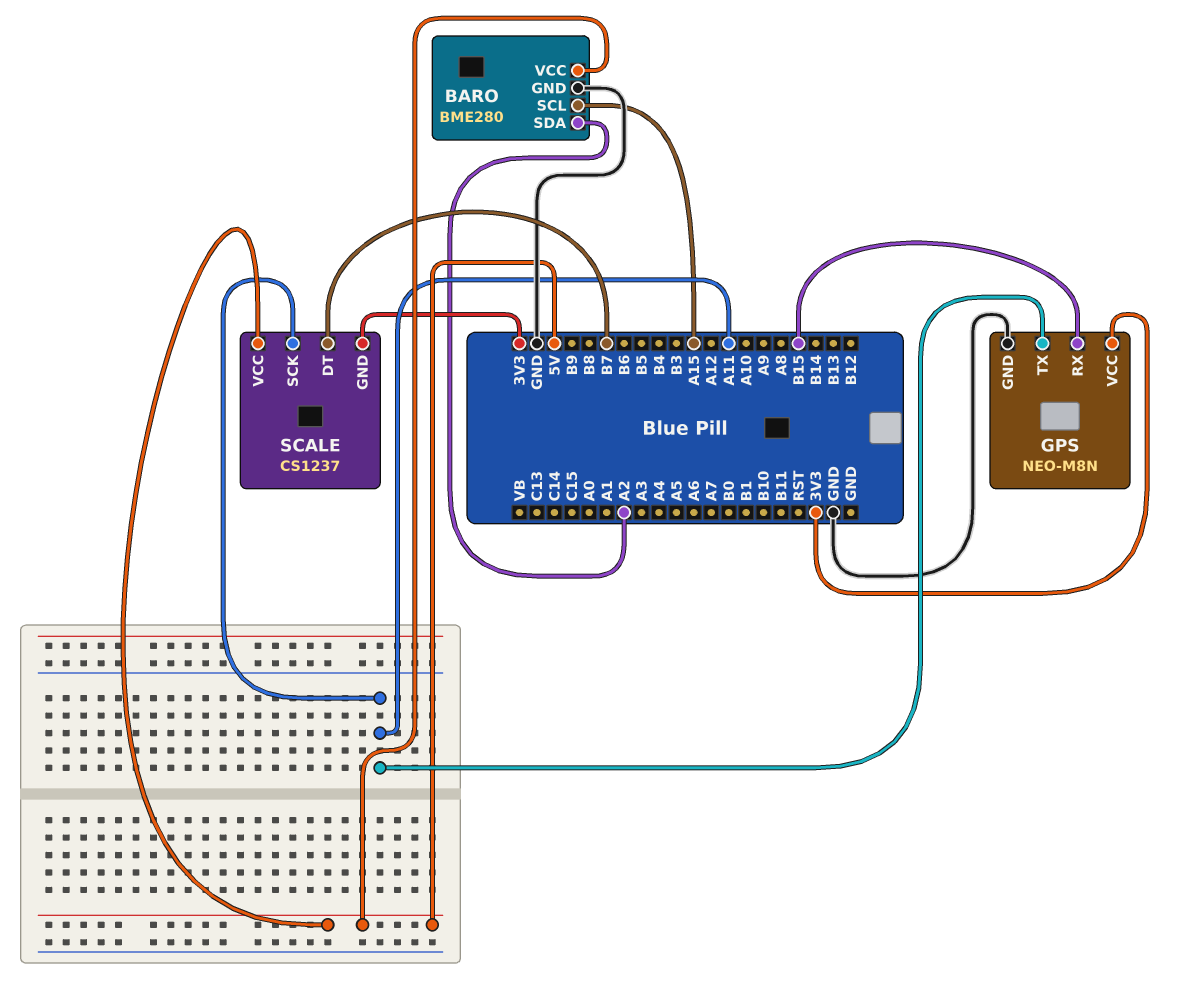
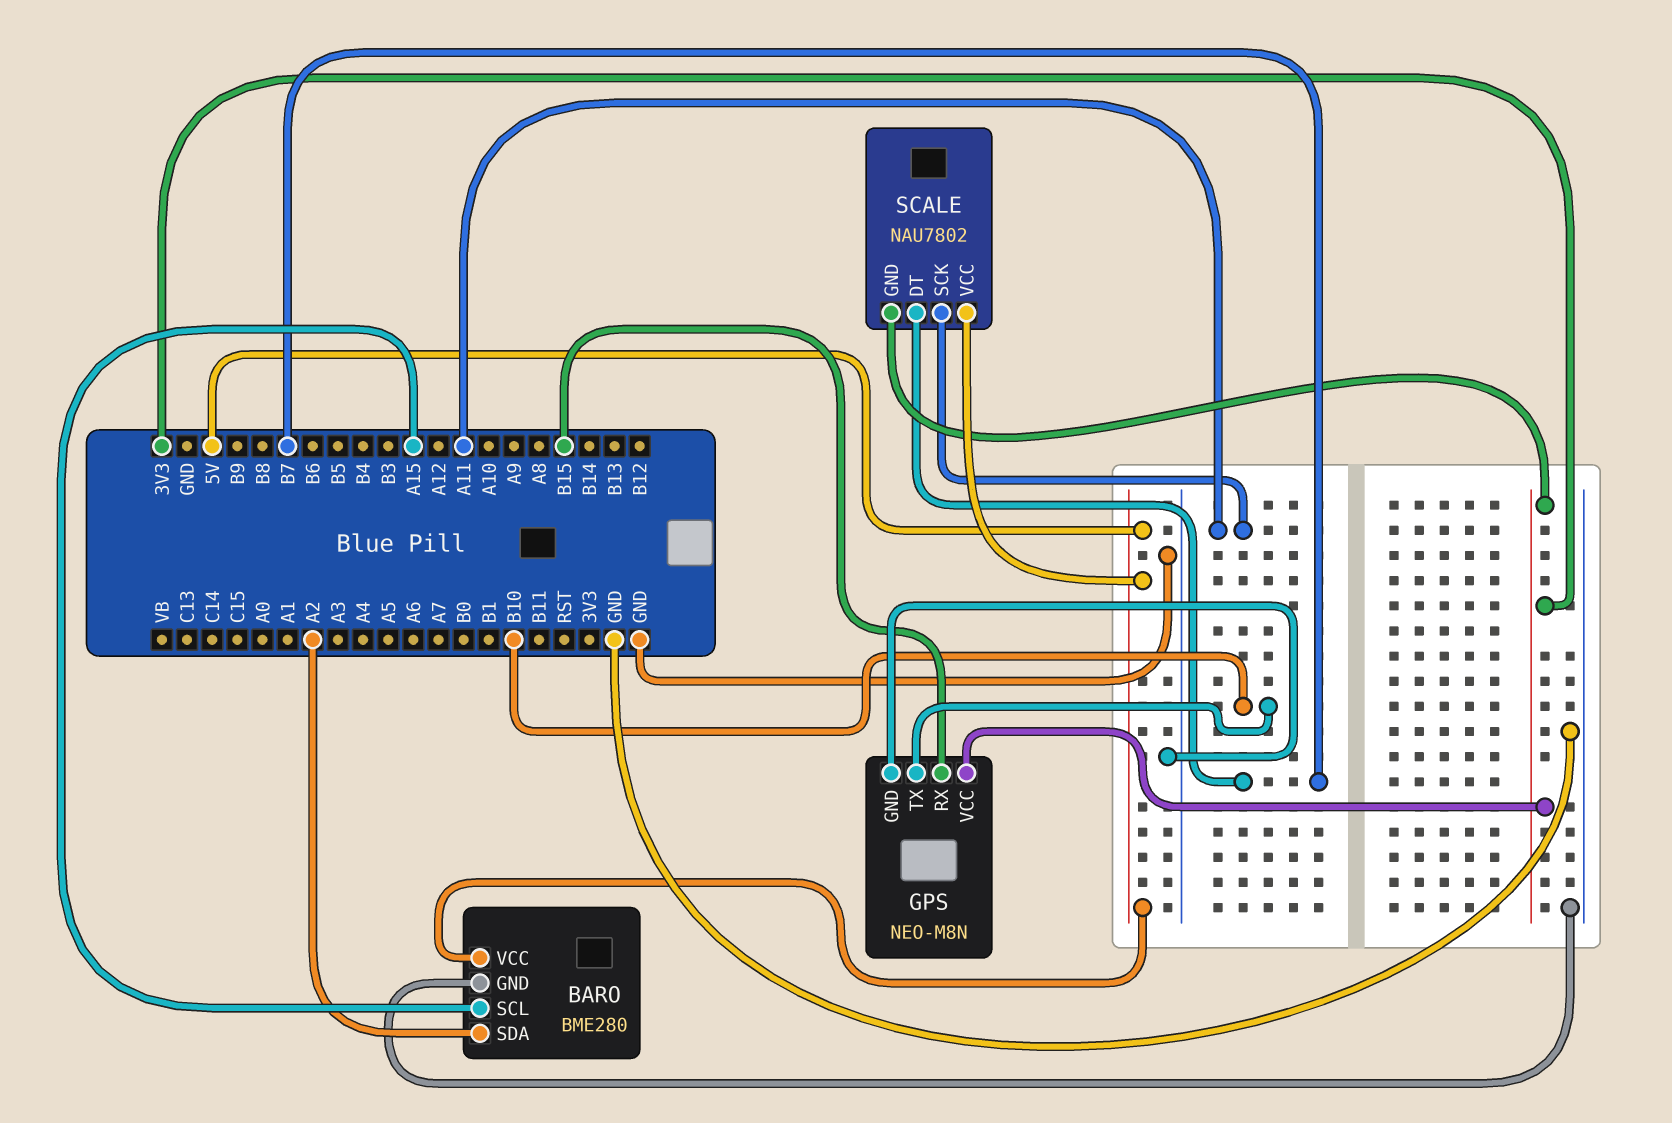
GPS pin TX: A11 -> B10
SCALE: CS1237 -> NAU7802

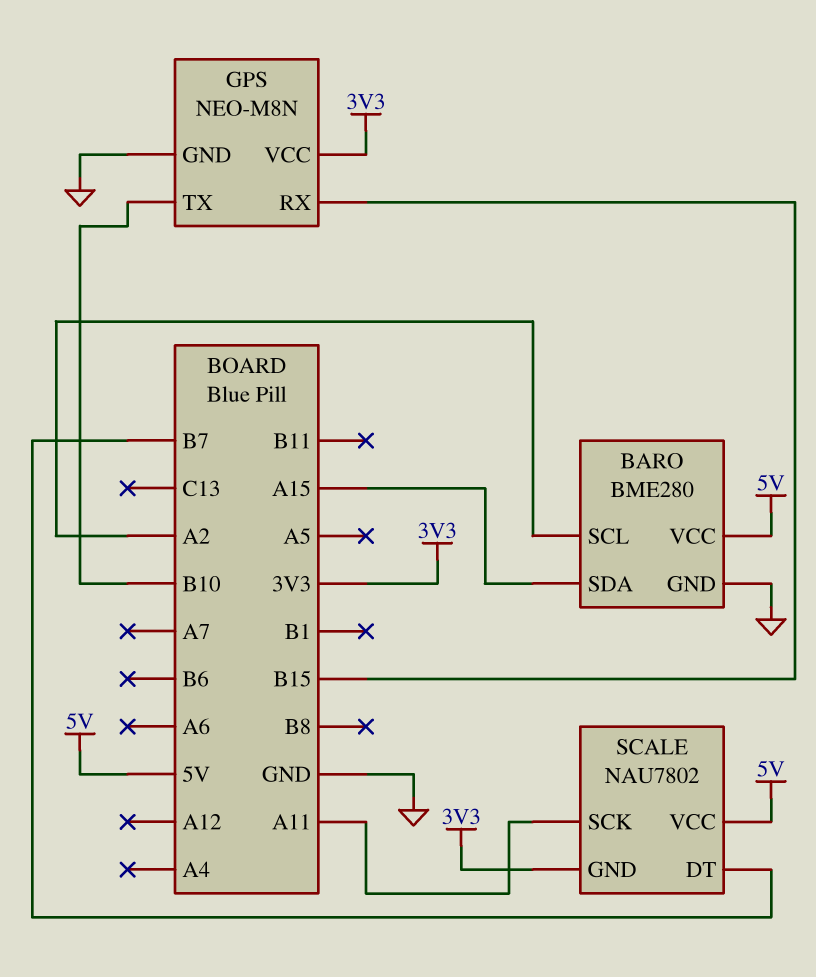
BARO pin SCL: A15 -> A2
BARO pin SDA: A2 -> A15

